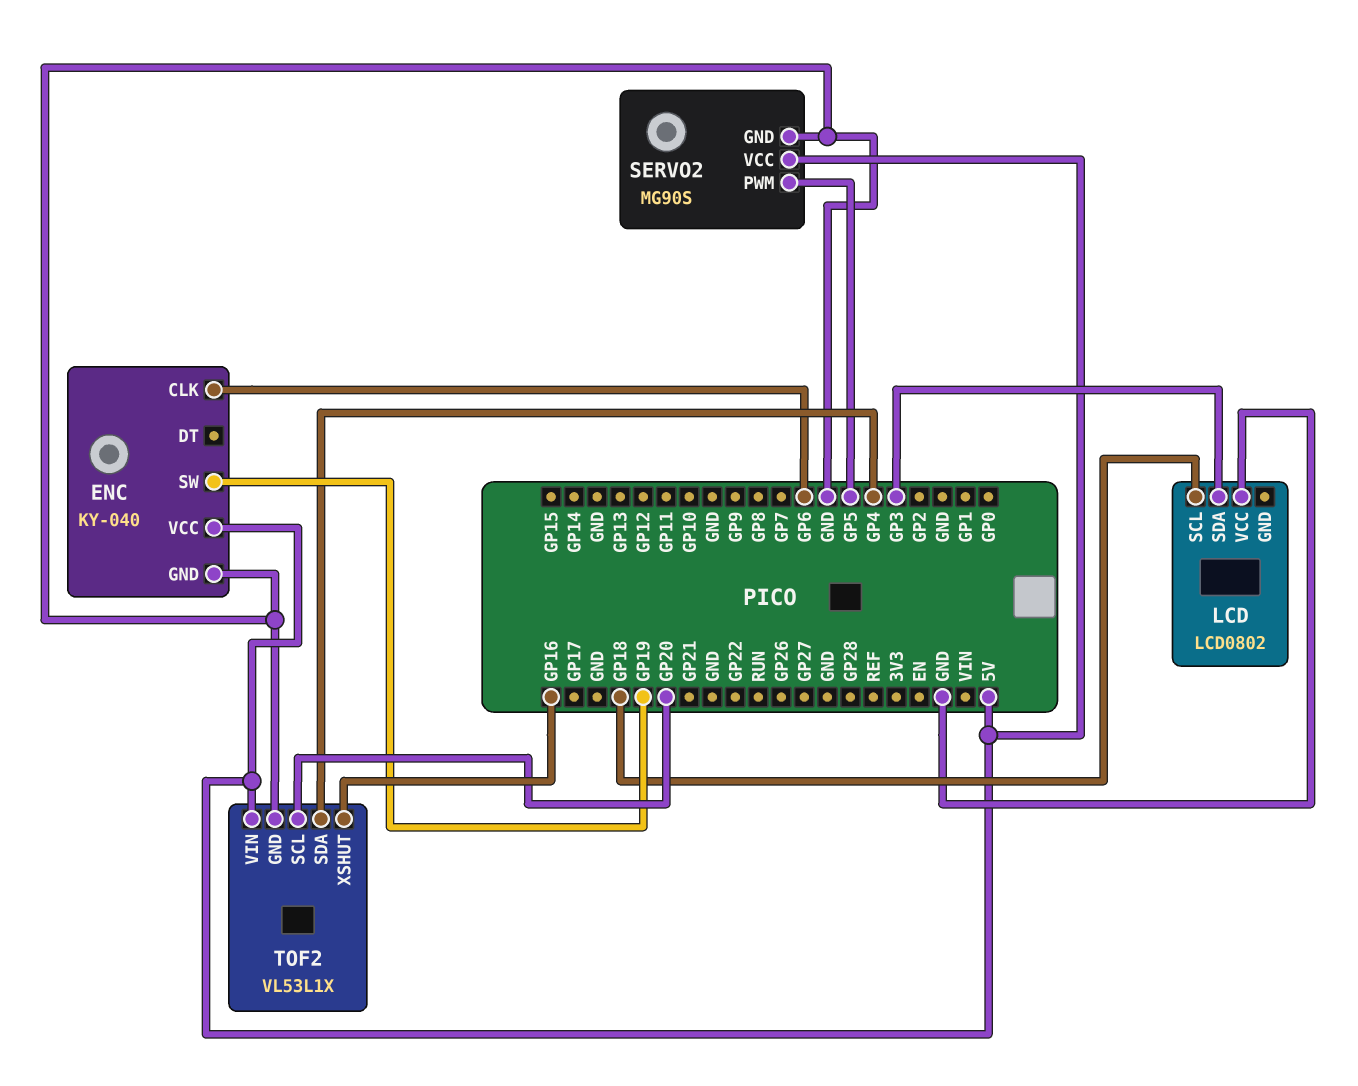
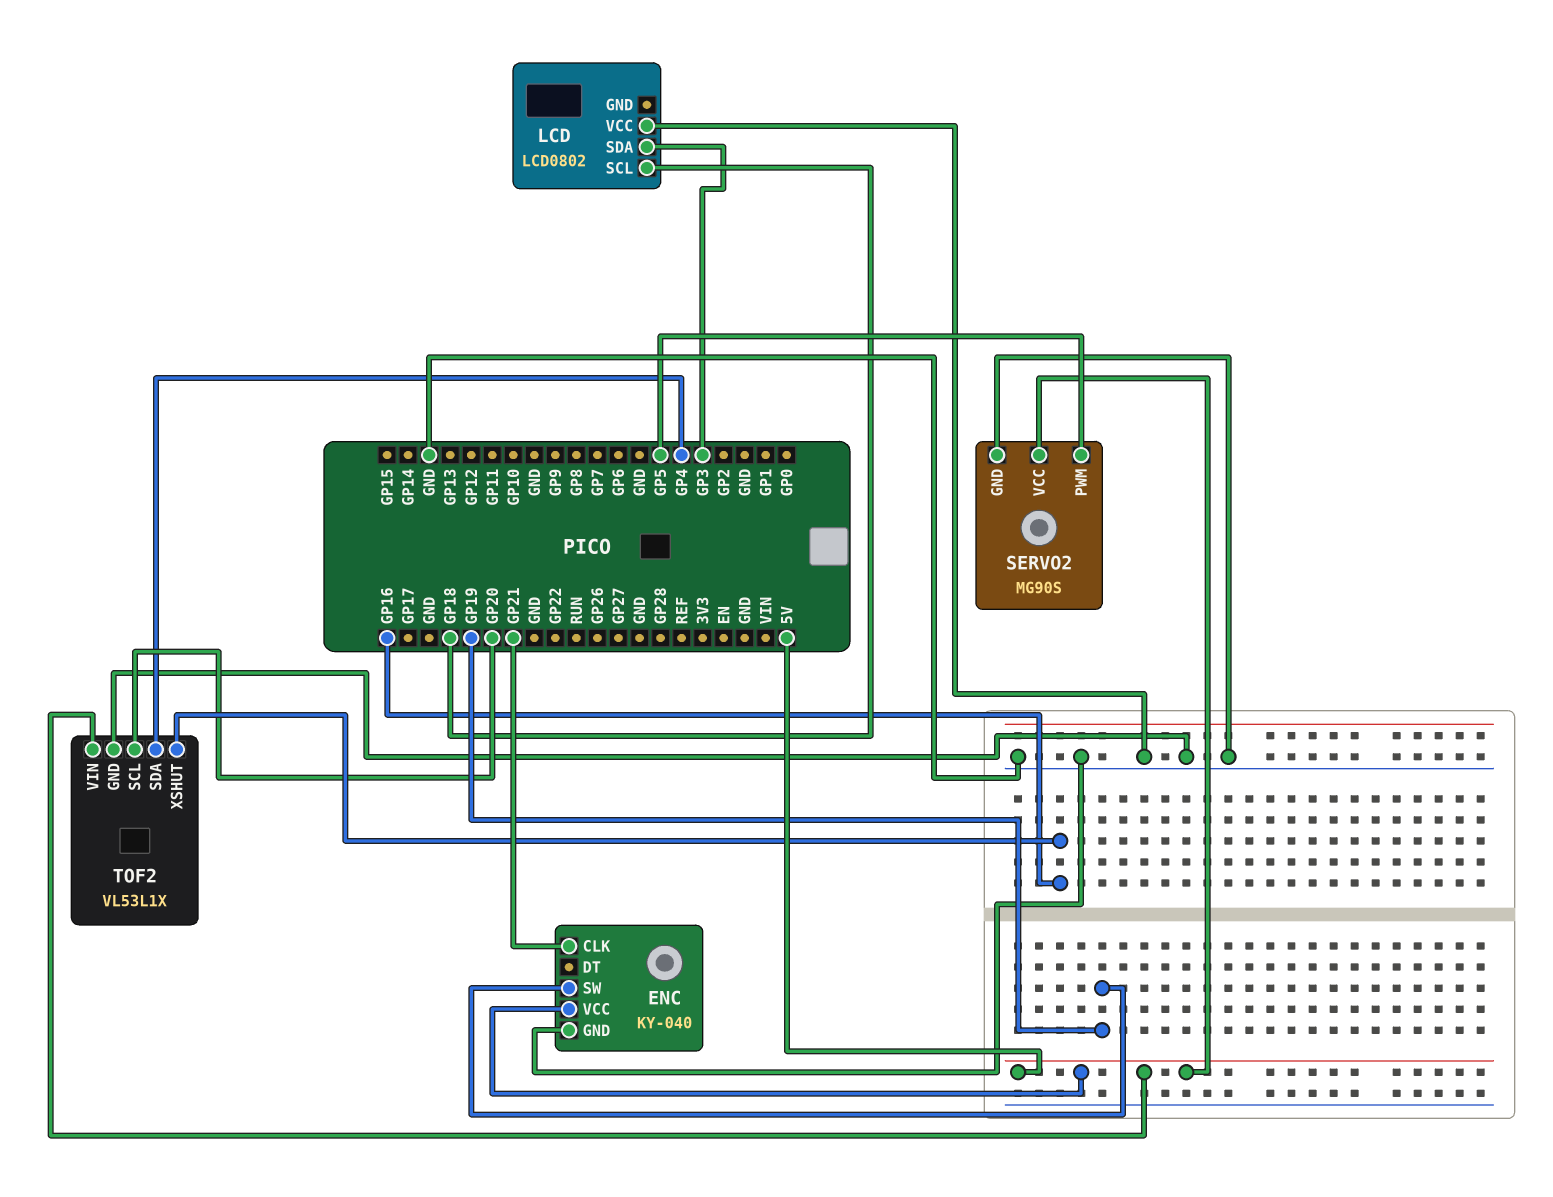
ENC pin CLK: GP6 -> GP21

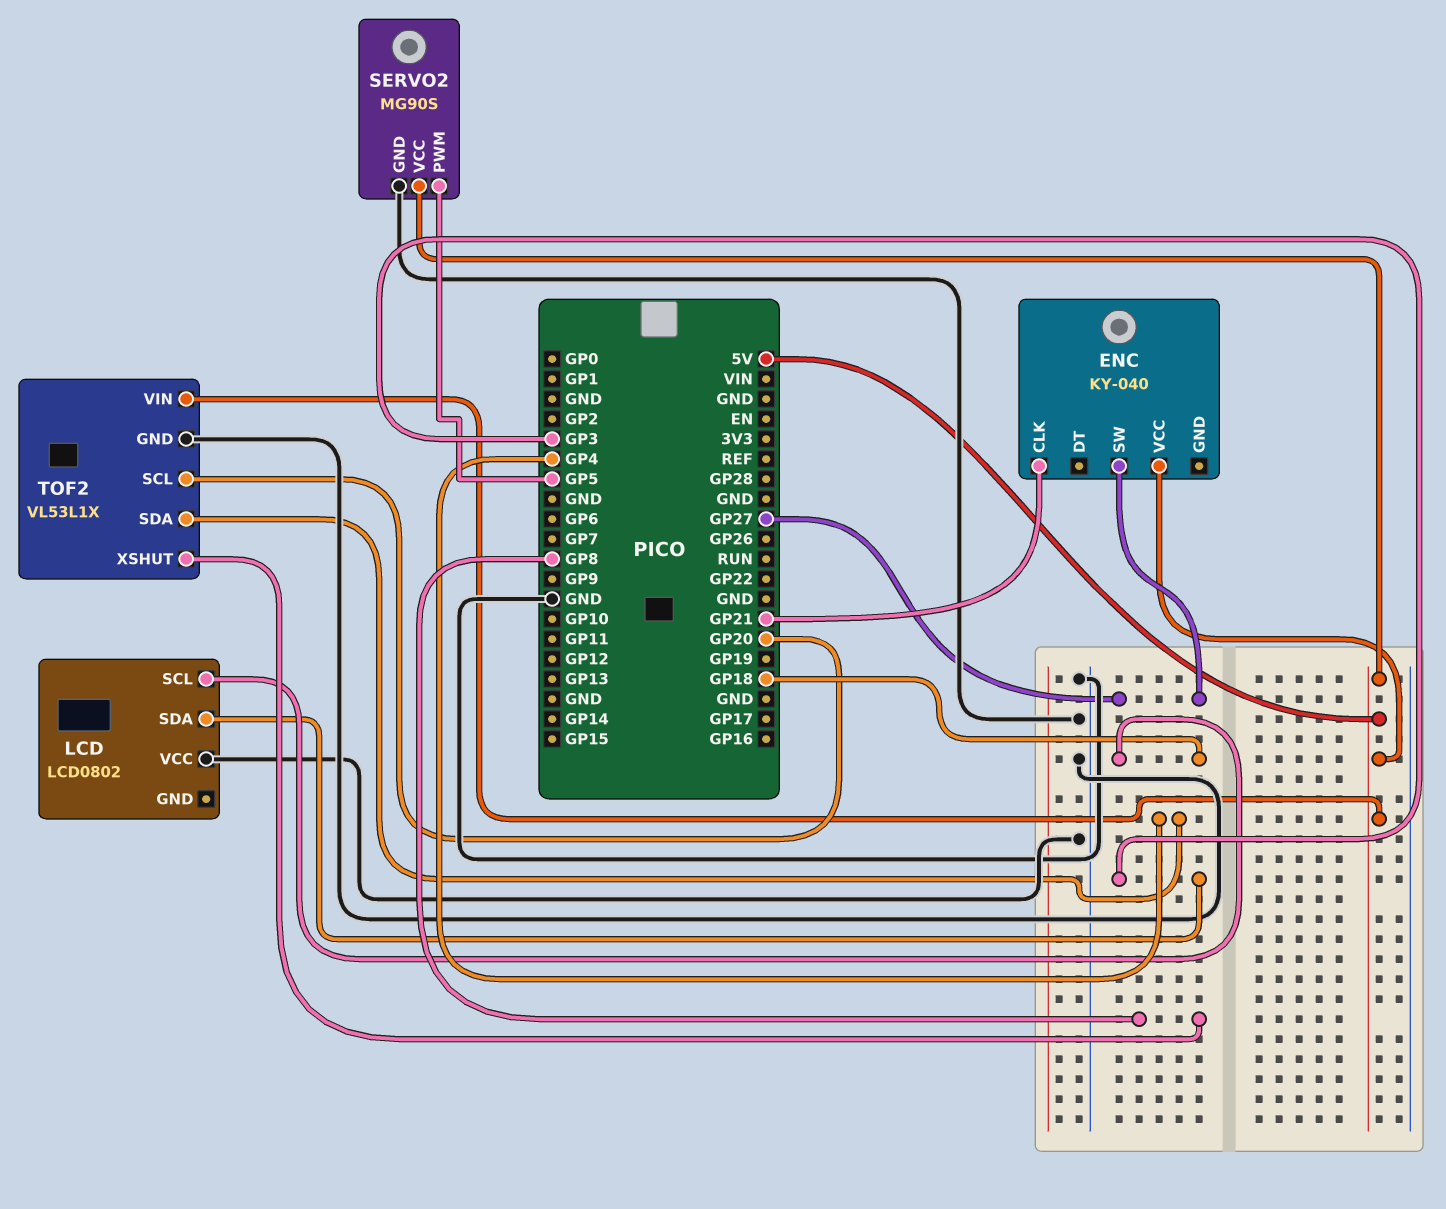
ENC pin GND: GND -> none
ENC pin SW: GP19 -> GP27
TOF2 pin XSHUT: GP16 -> GP8

